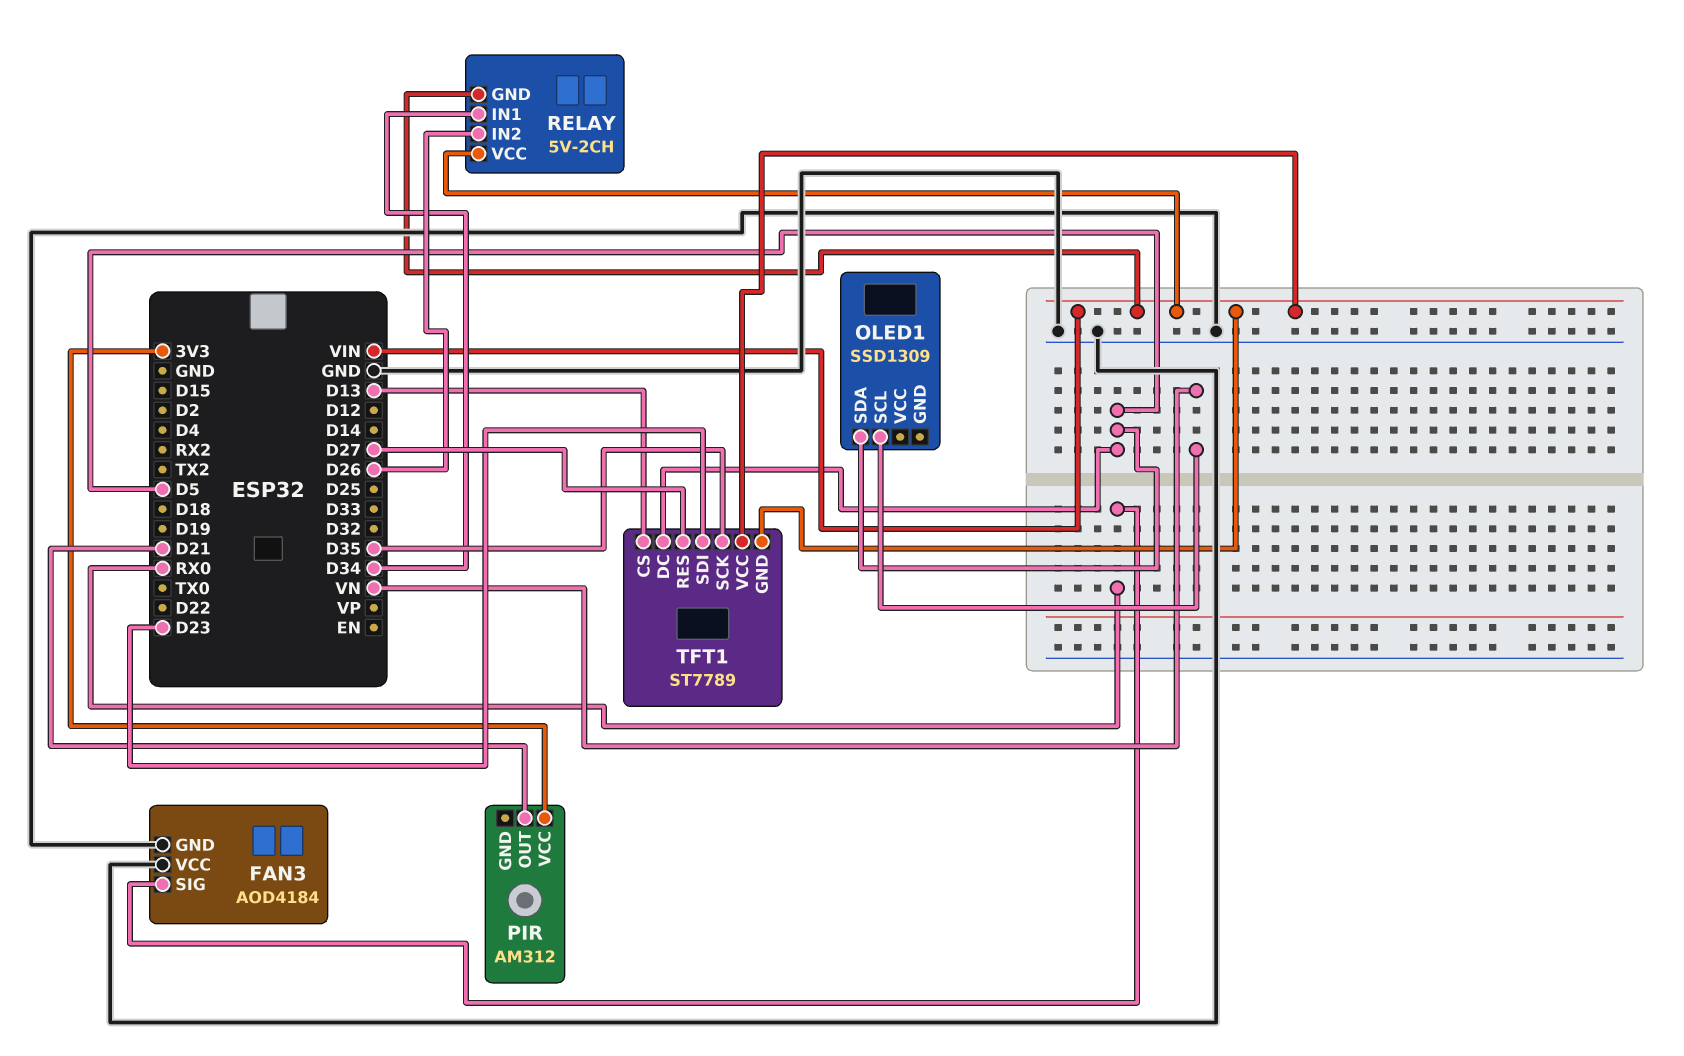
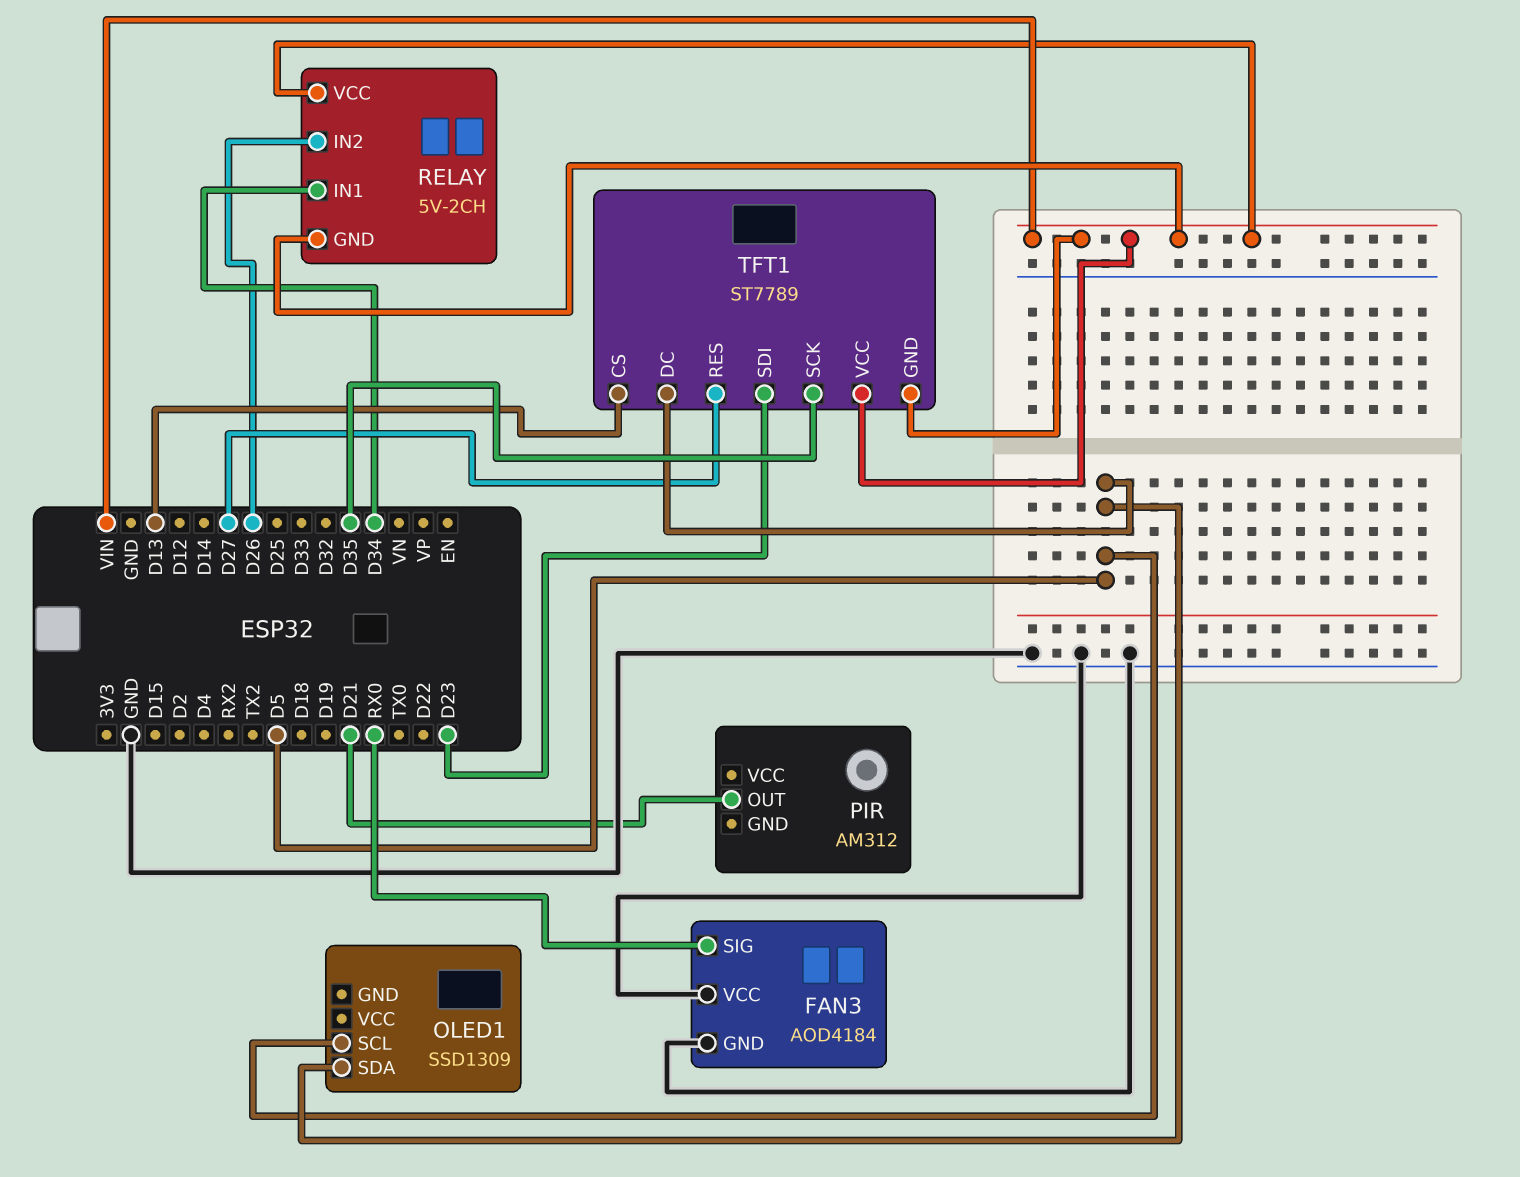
OLED1 pin SCL: VN -> D5
PIR pin VCC: 3V3 -> none

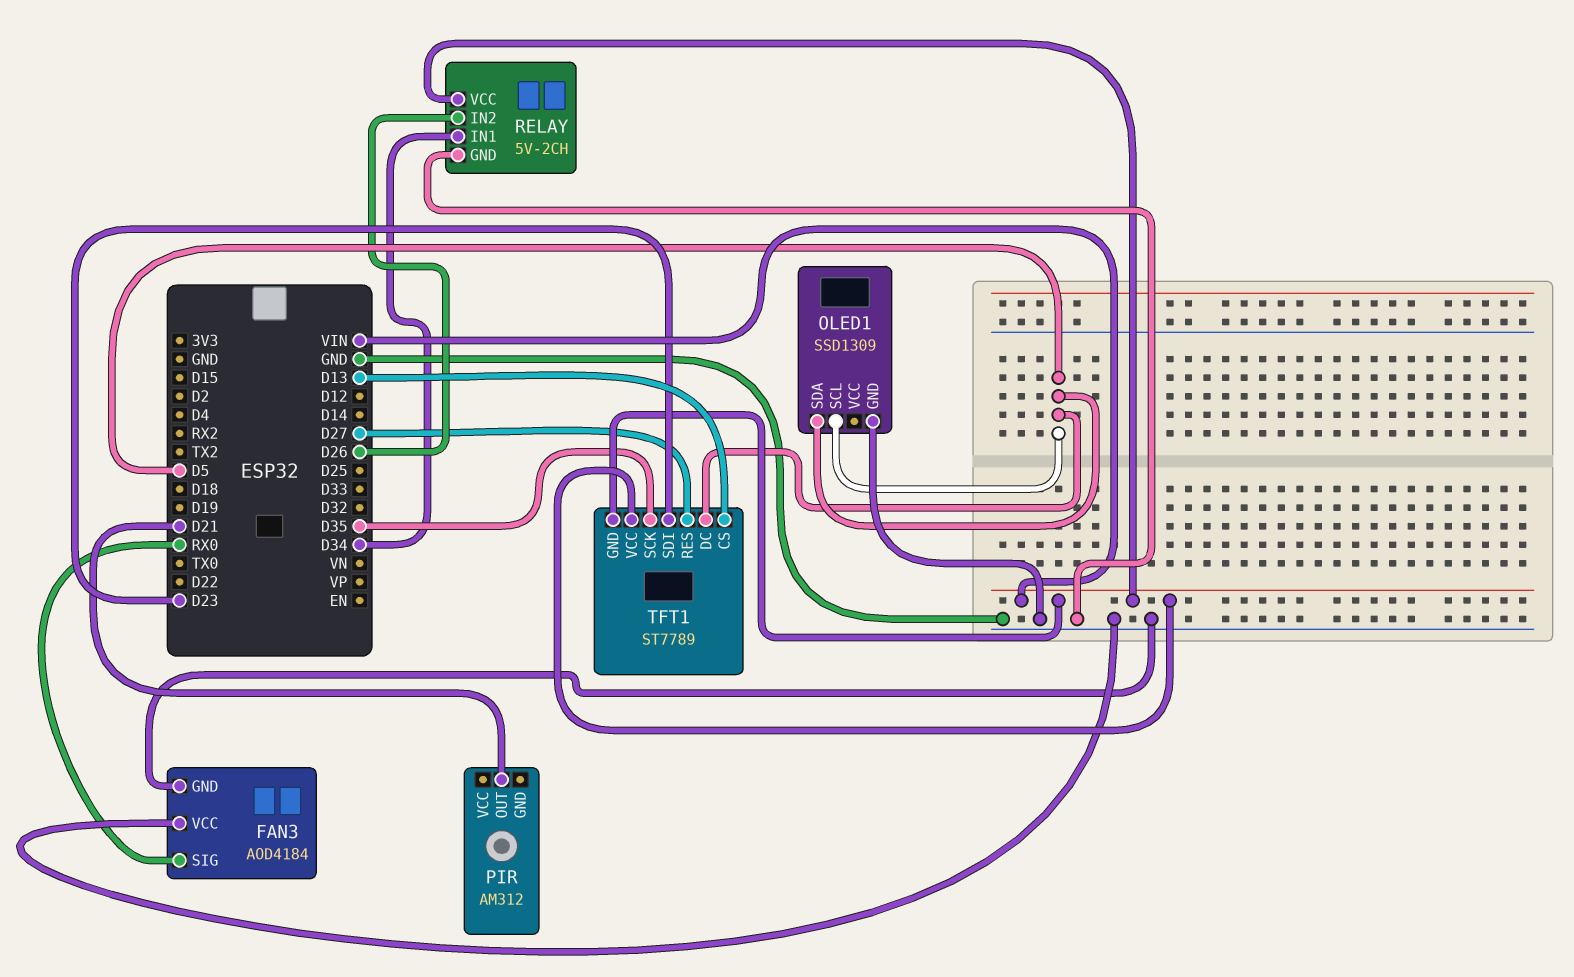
OLED1 pin GND: none -> GND
RELAY pin GND: VIN -> GND

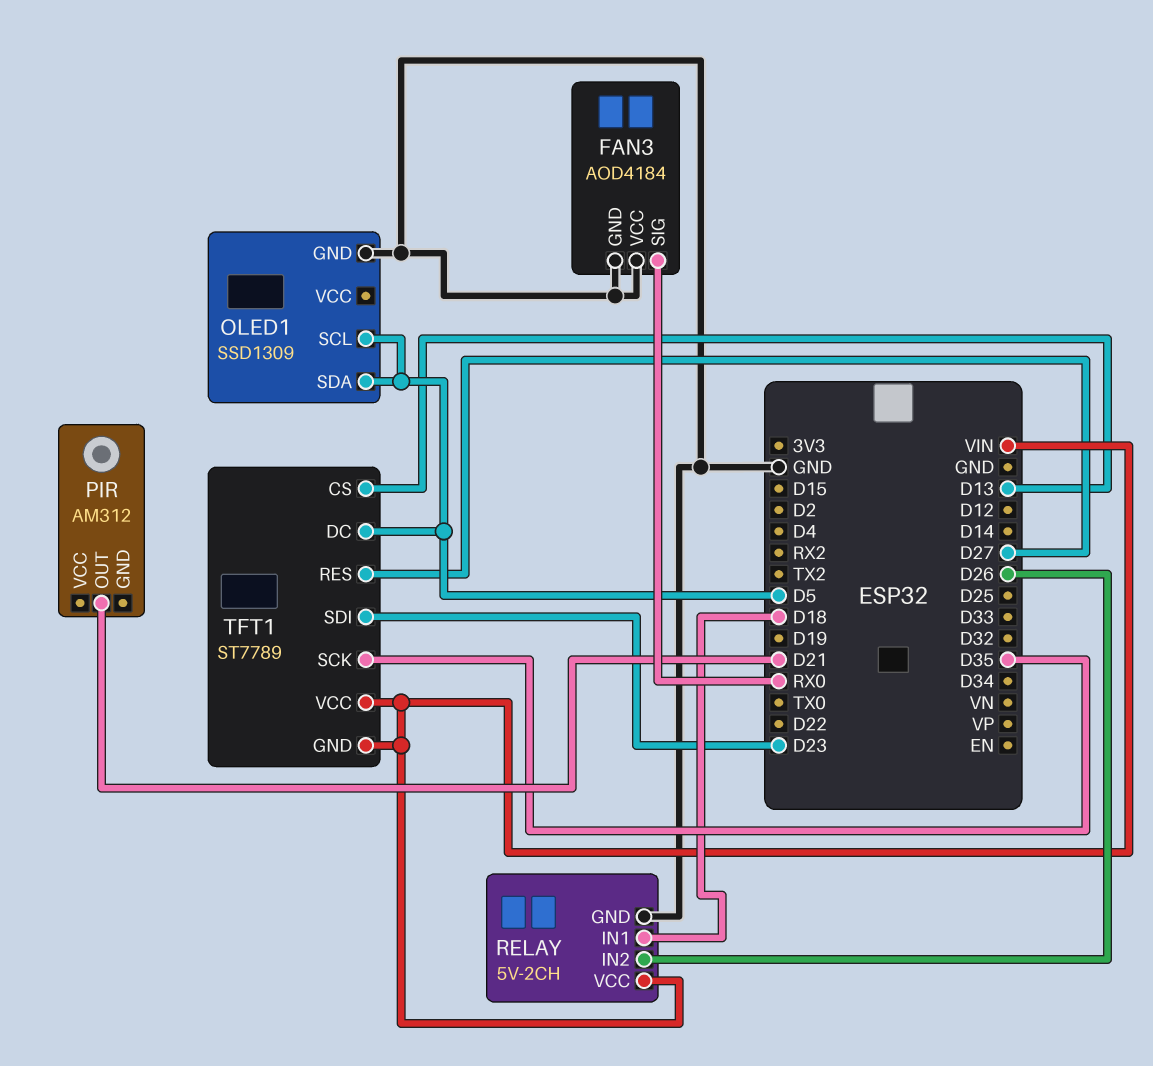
RELAY pin IN1: D34 -> D18

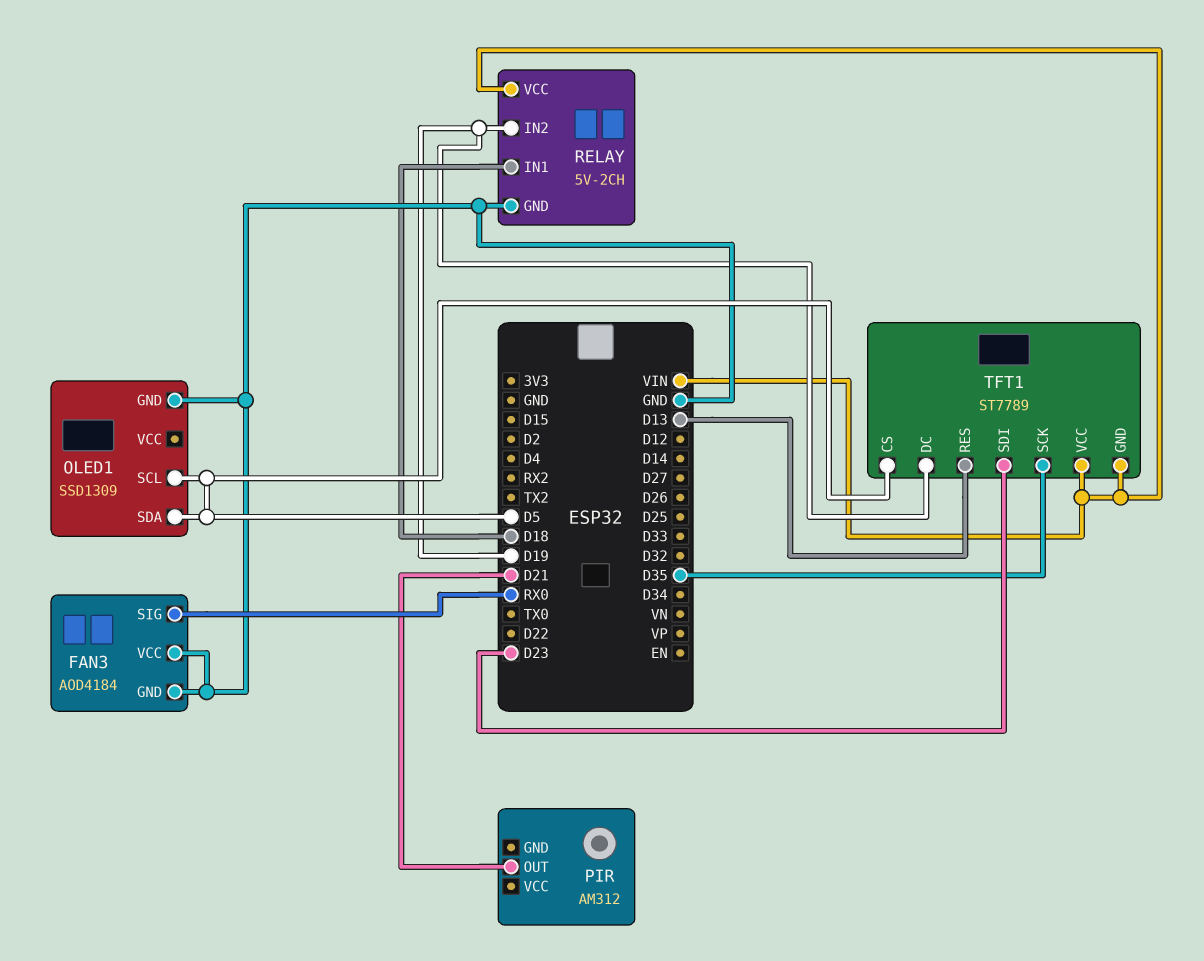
RELAY pin IN2: D26 -> D19
TFT1 pin CS: D13 -> D5
TFT1 pin DC: D5 -> D19
TFT1 pin RES: D27 -> D13

